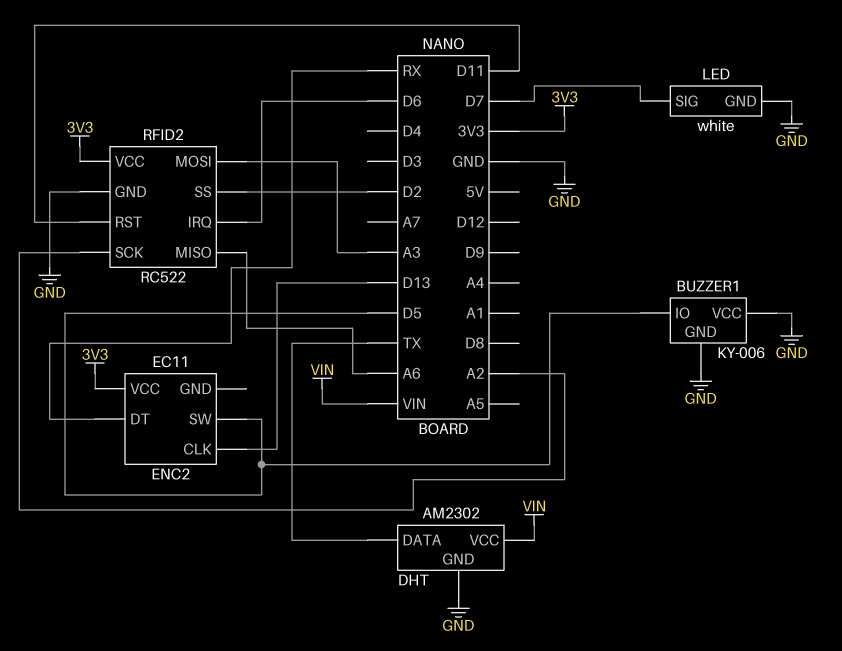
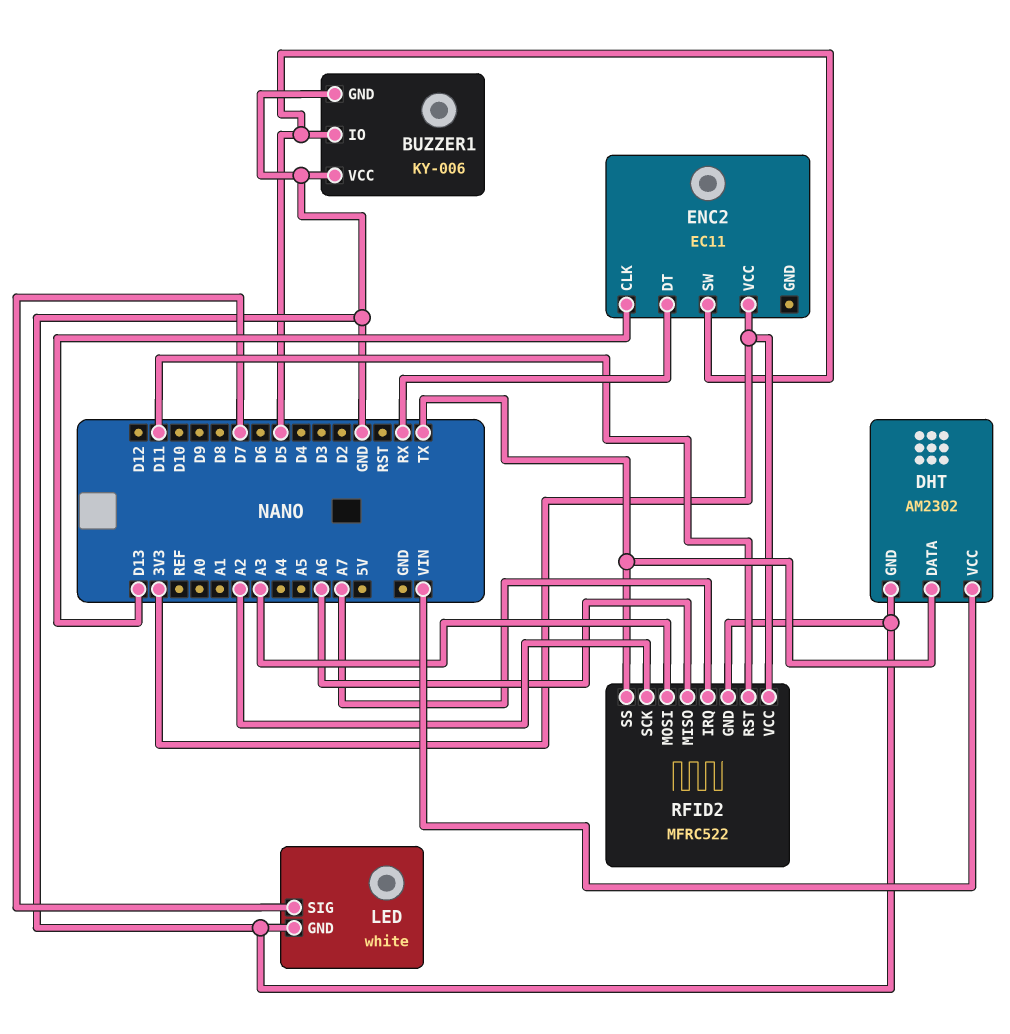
RFID2: RC522 -> MFRC522
RFID2 pin IRQ: D6 -> A7
RFID2 pin SS: D2 -> TX

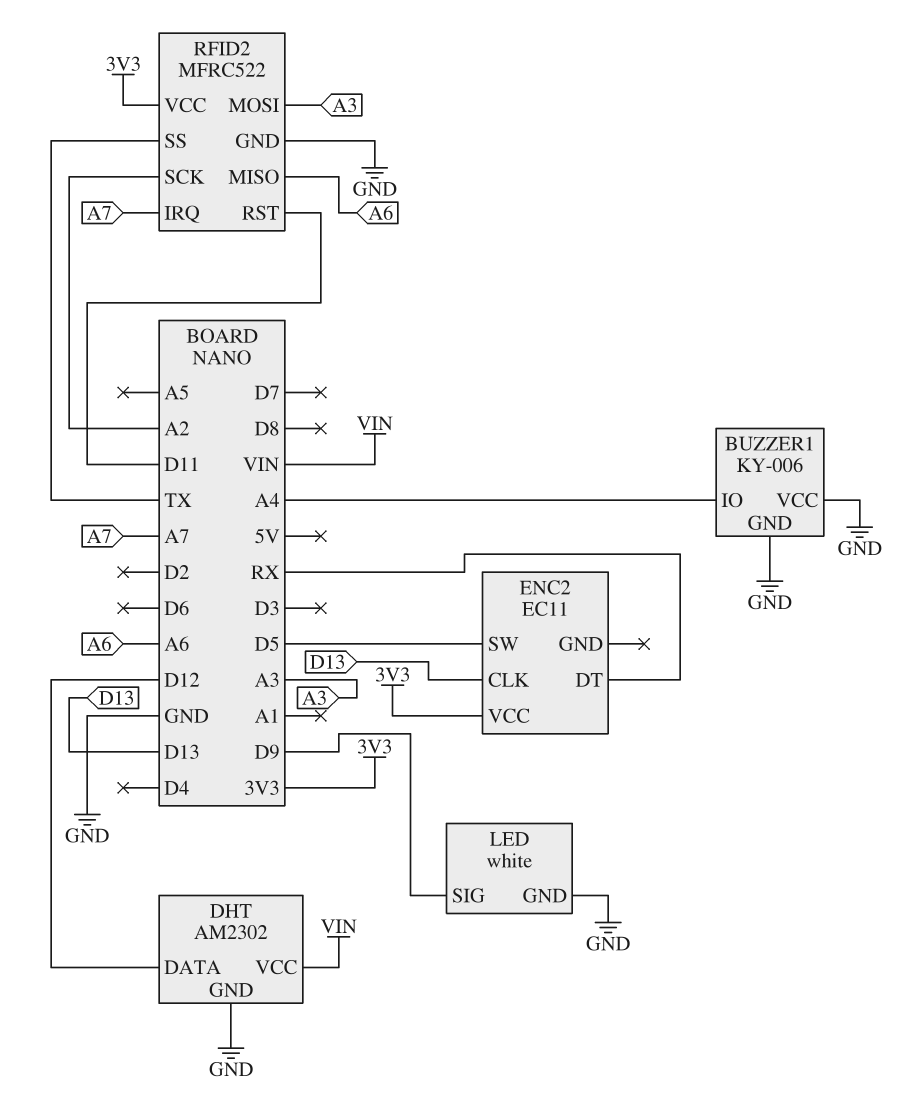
BUZZER1 pin IO: D5 -> A4
DHT pin DATA: TX -> D12
LED pin SIG: D7 -> D9

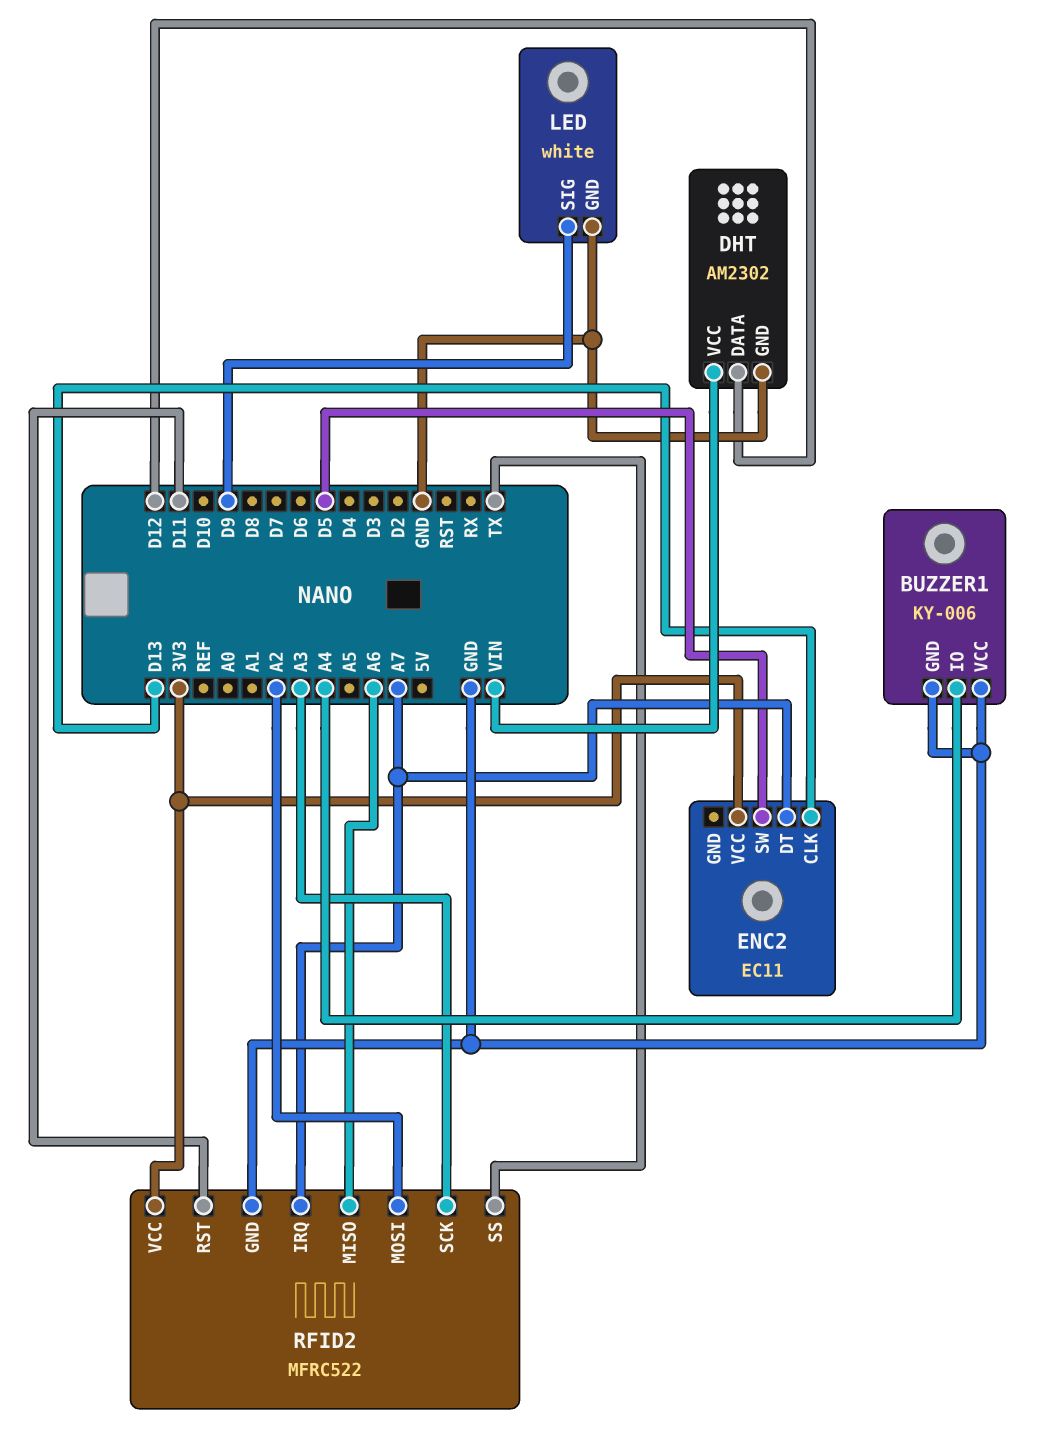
ENC2 pin DT: RX -> A7
RFID2 pin MOSI: A3 -> A2
RFID2 pin SCK: A2 -> A3

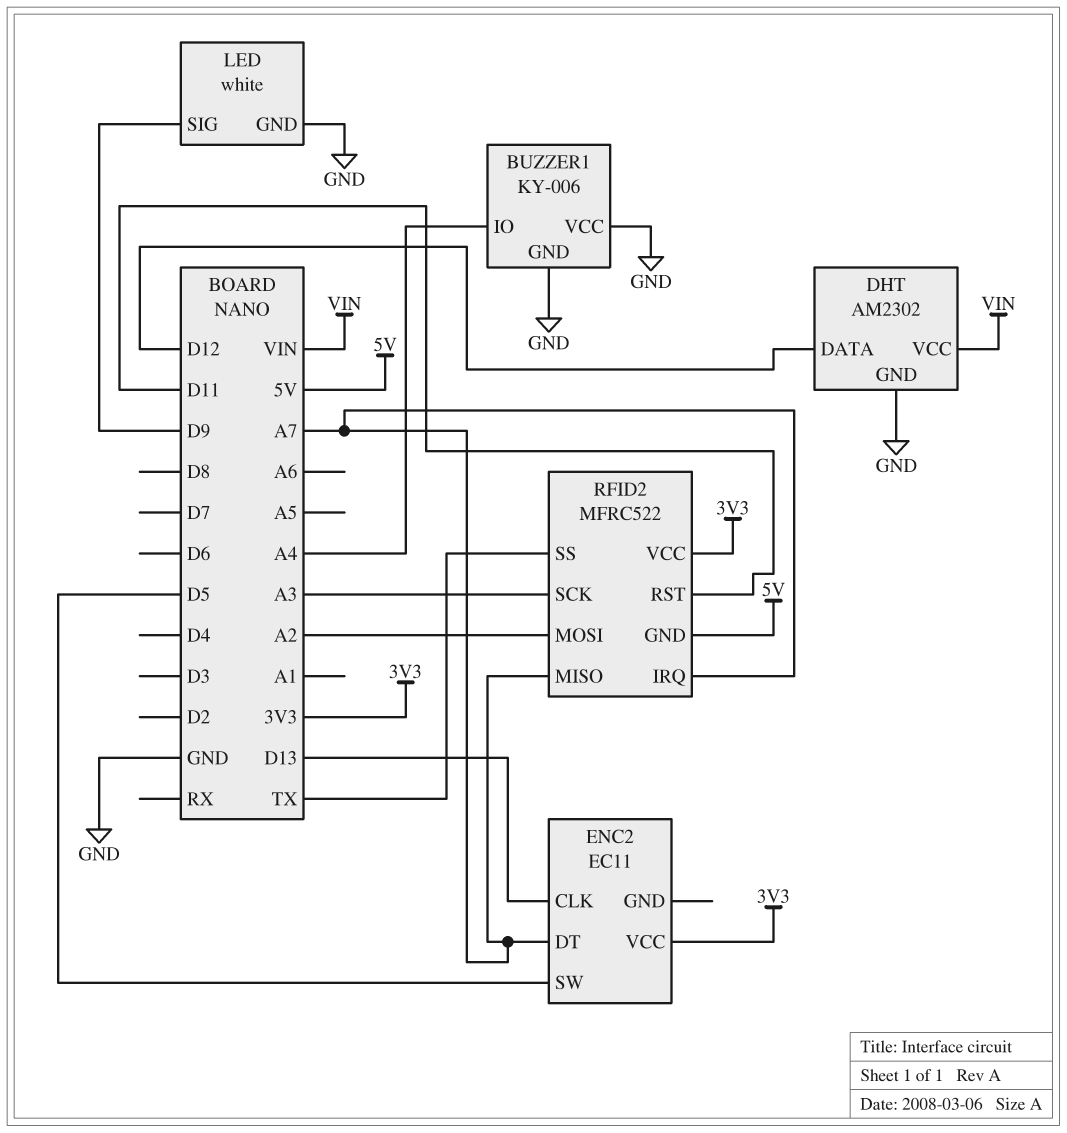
RFID2 pin GND: GND -> 5V
RFID2 pin MISO: A6 -> A7

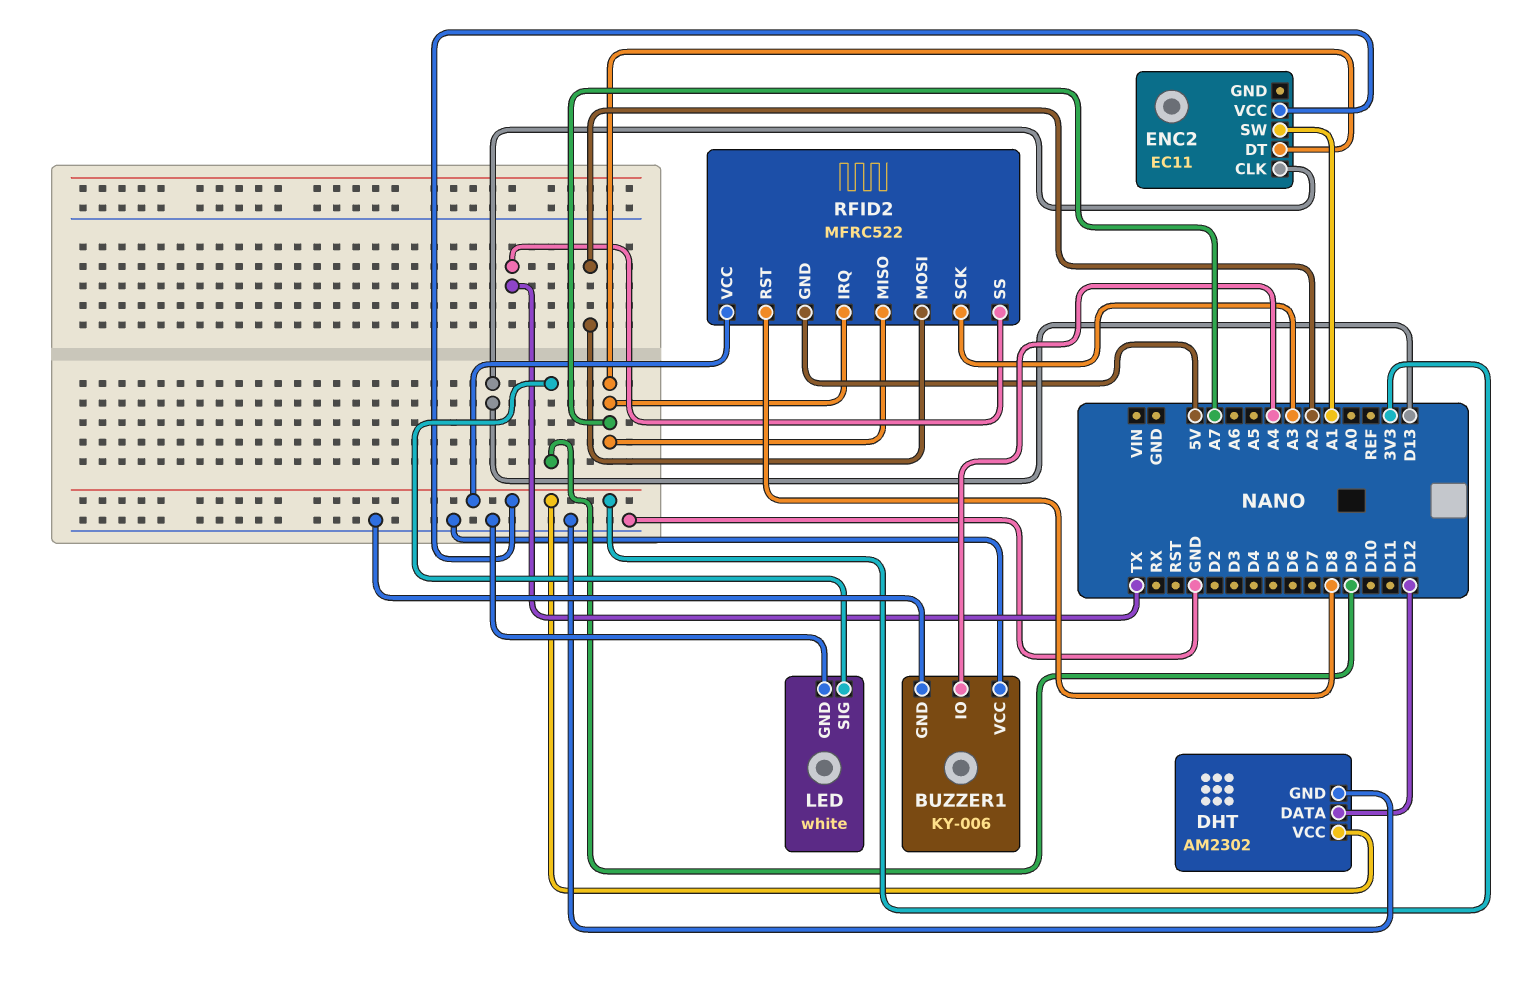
DHT pin VCC: VIN -> 3V3
ENC2 pin SW: D5 -> A1
RFID2 pin RST: D11 -> D8

